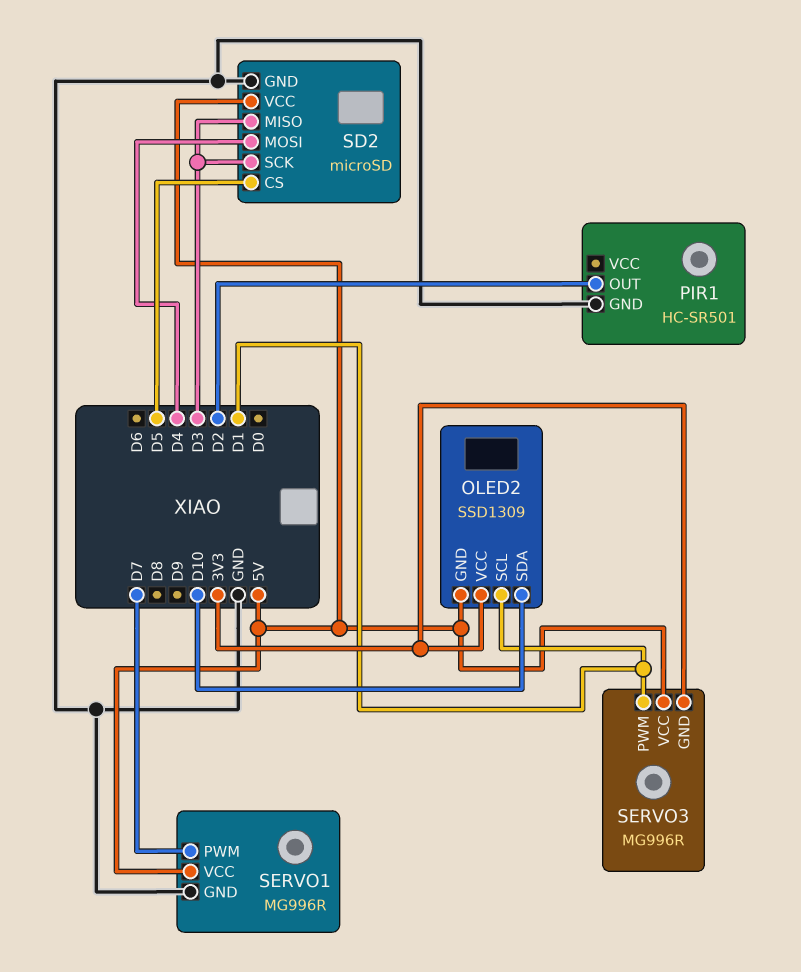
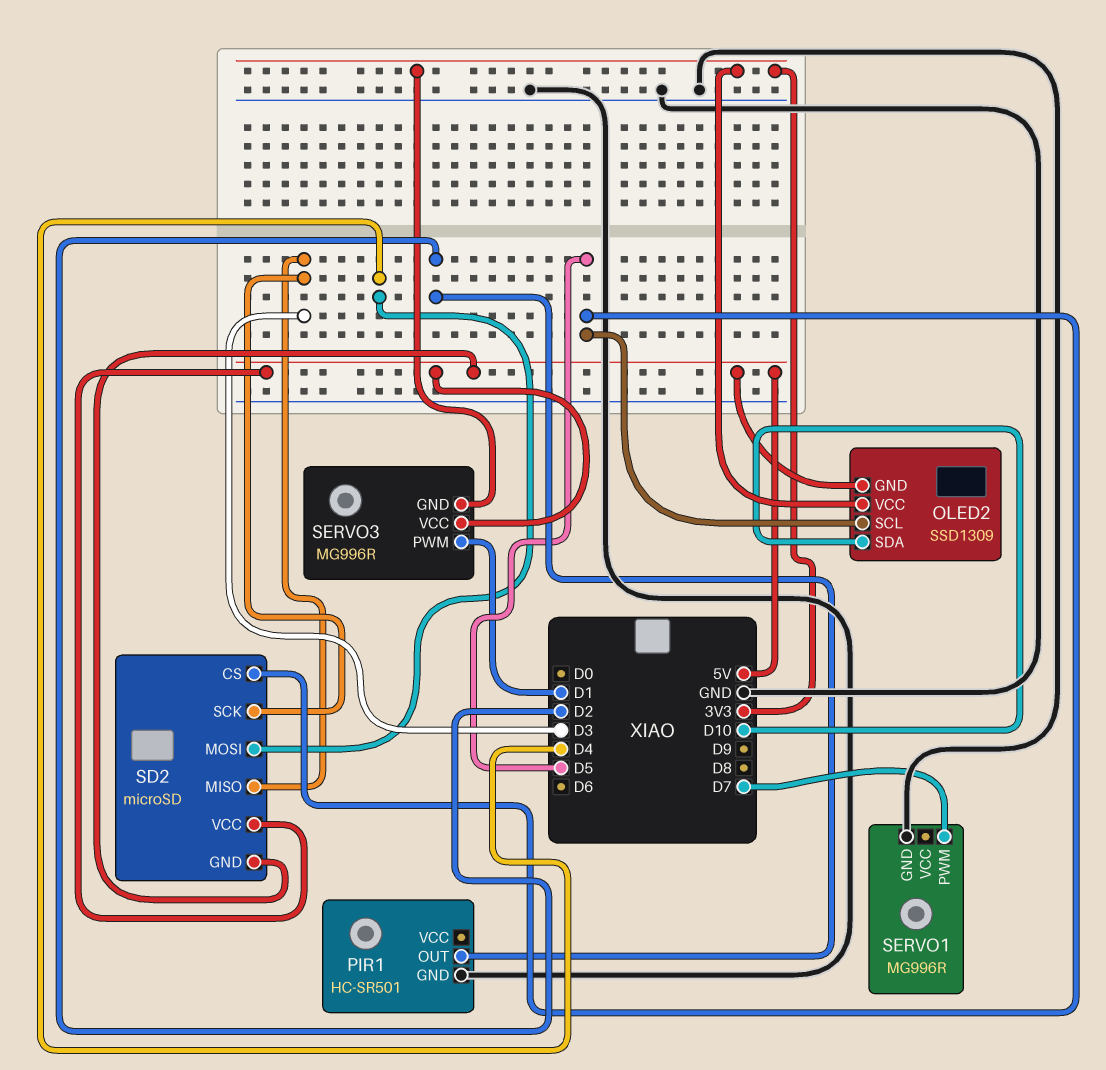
OLED2 pin SCL: D1 -> D5
SD2 pin GND: GND -> 5V
SERVO1 pin VCC: 5V -> none

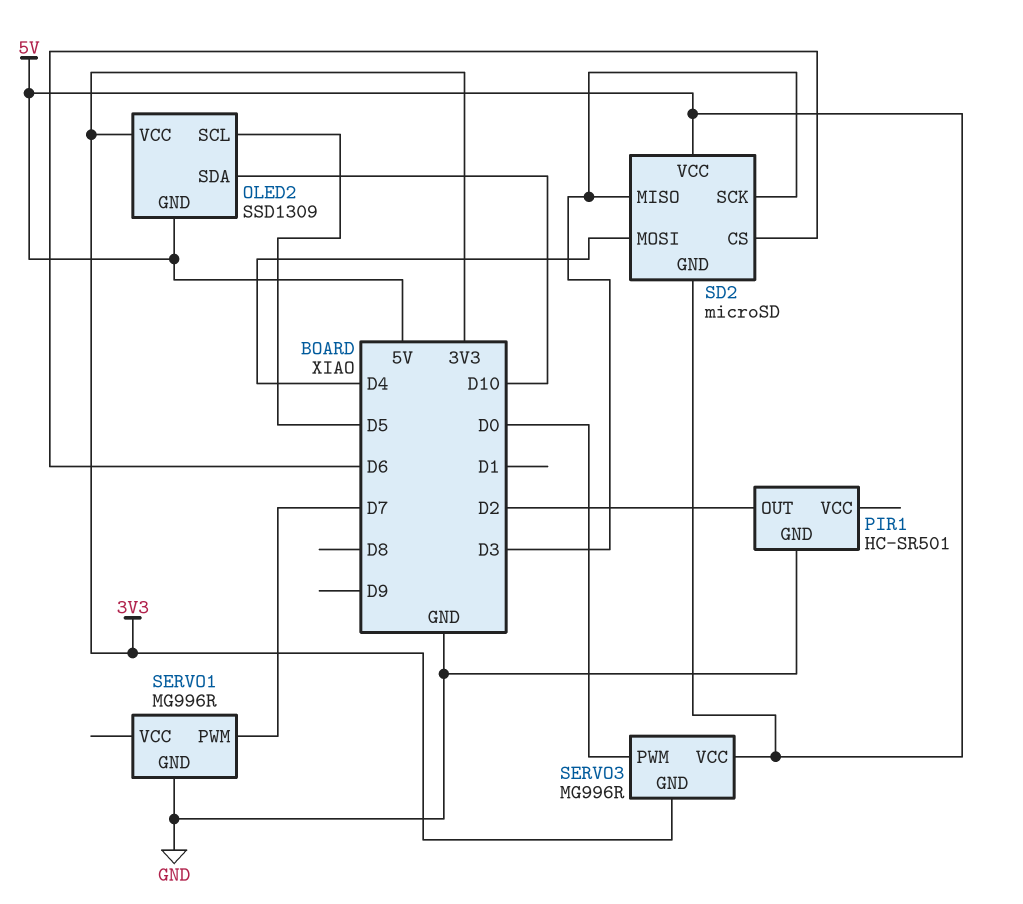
SD2 pin CS: D5 -> D6
SERVO3 pin PWM: D1 -> D0

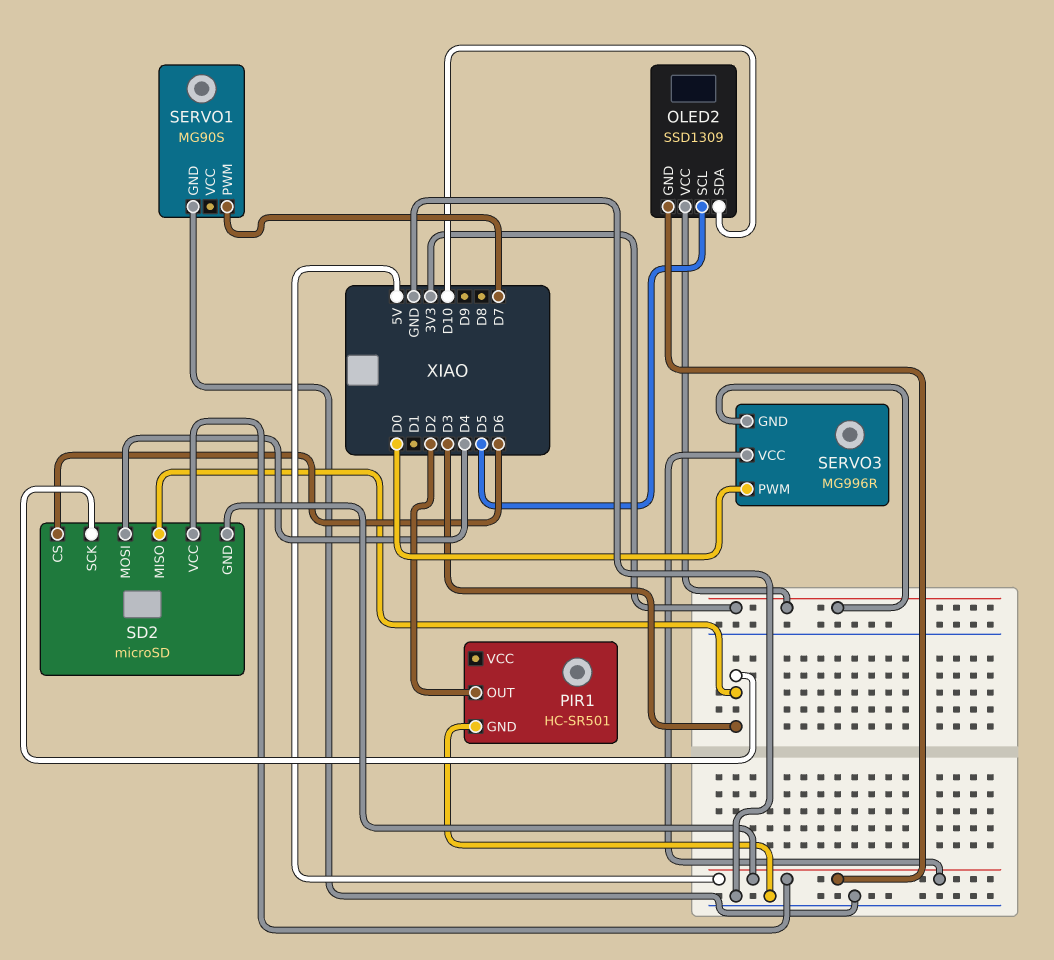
SERVO1: MG996R -> MG90S

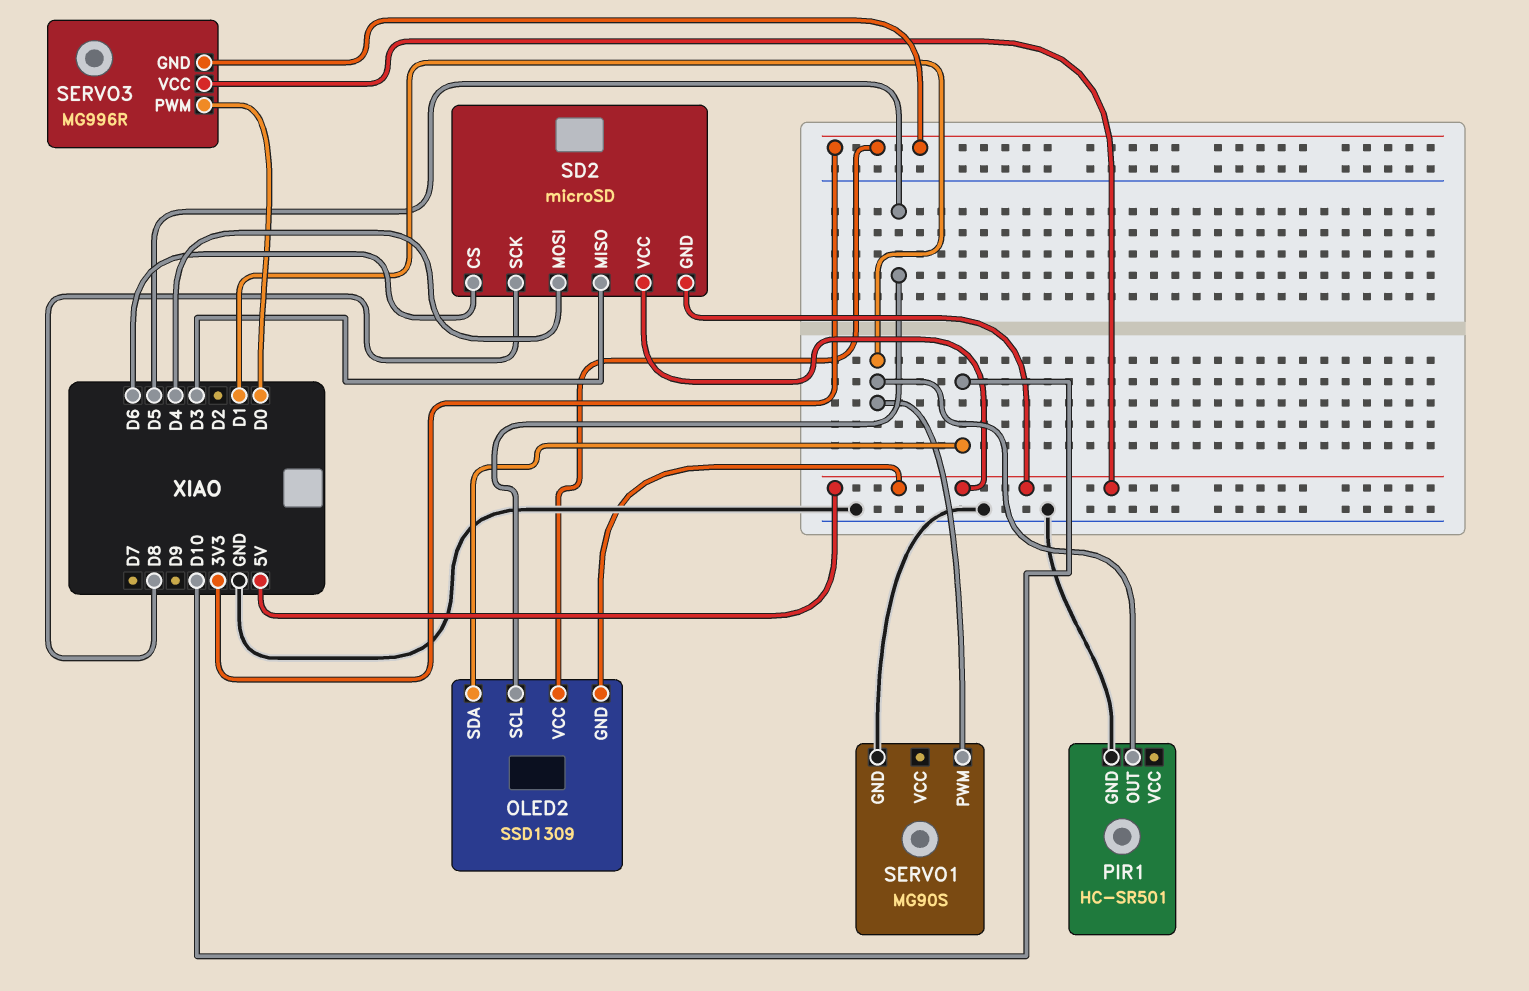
PIR1 pin OUT: D2 -> D1
SD2 pin SCK: D3 -> D8
SERVO1 pin PWM: D7 -> D1

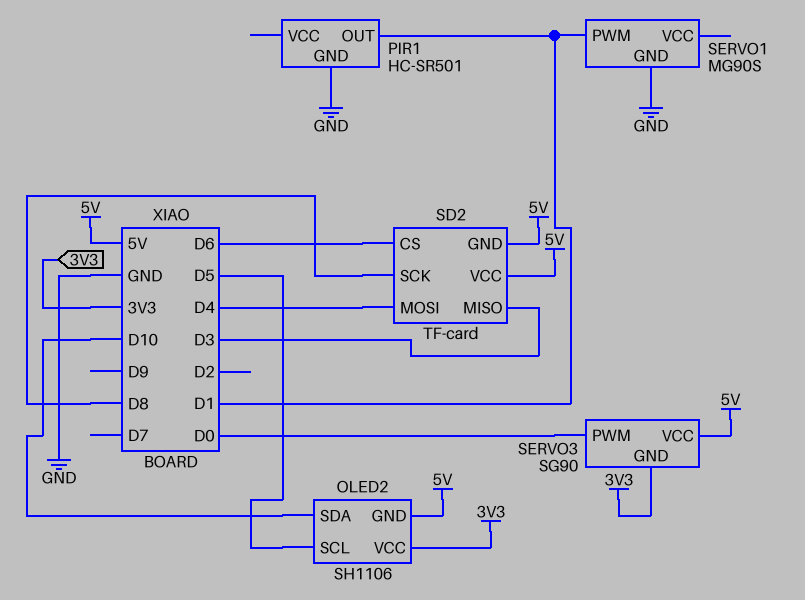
OLED2: SSD1309 -> SH1106
SD2: microSD -> TF-card
SERVO3: MG996R -> SG90

